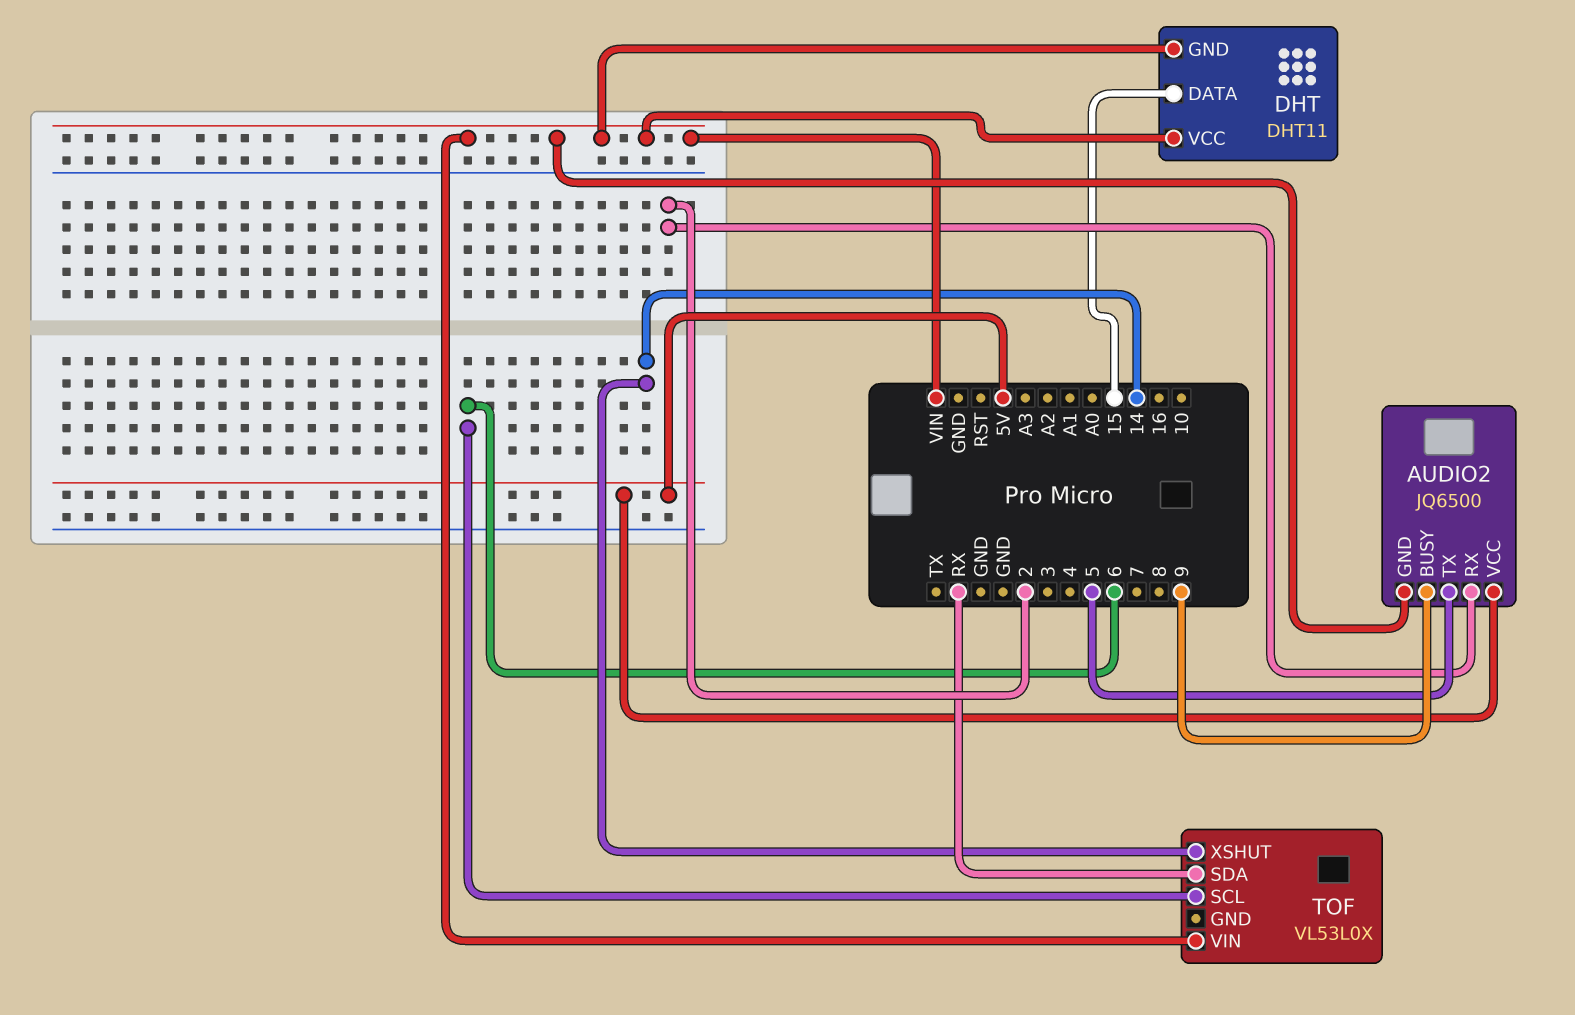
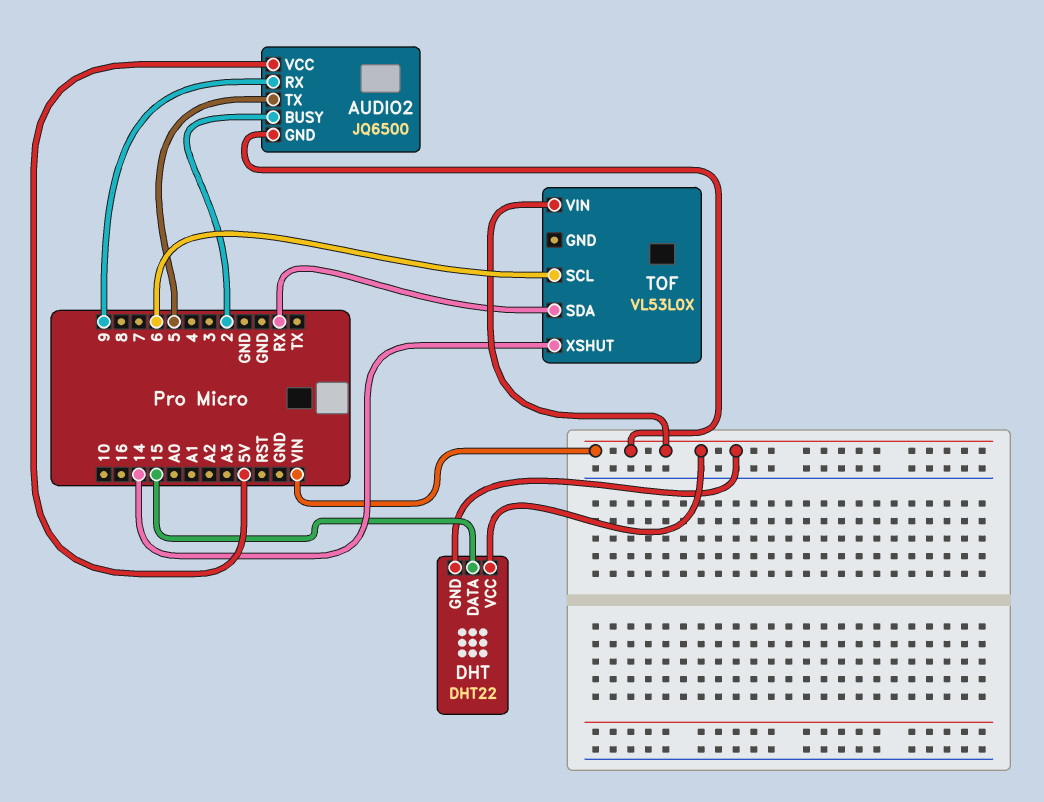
AUDIO2 pin BUSY: 9 -> 2
AUDIO2 pin RX: 2 -> 9
DHT: DHT11 -> DHT22

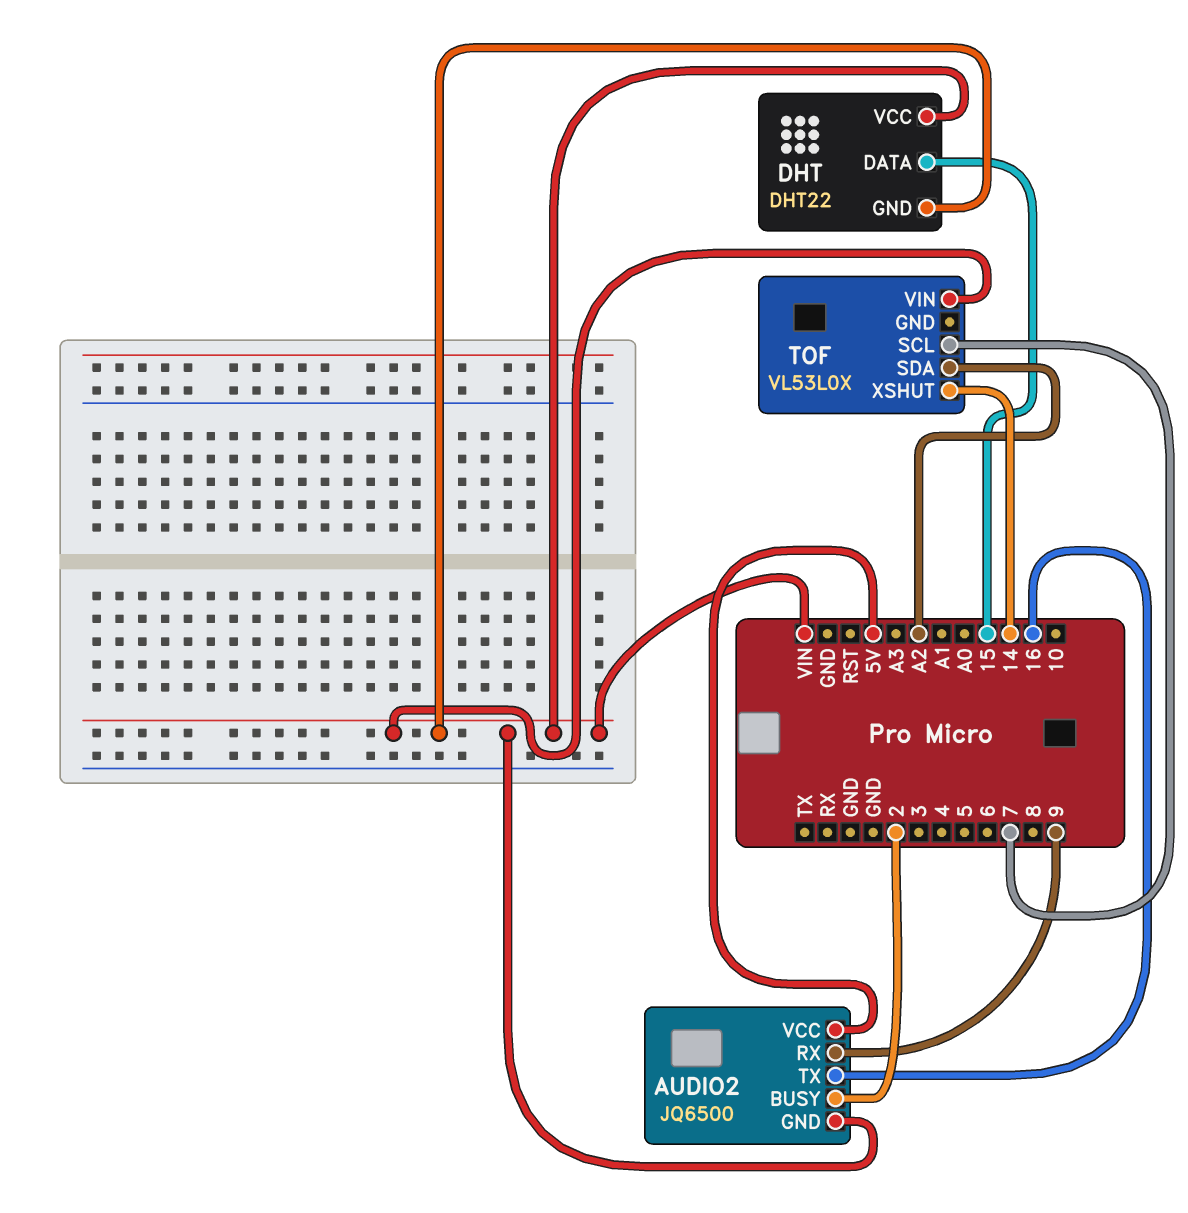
AUDIO2 pin TX: 5 -> 16
TOF pin SCL: 6 -> 7
TOF pin SDA: RX -> A2

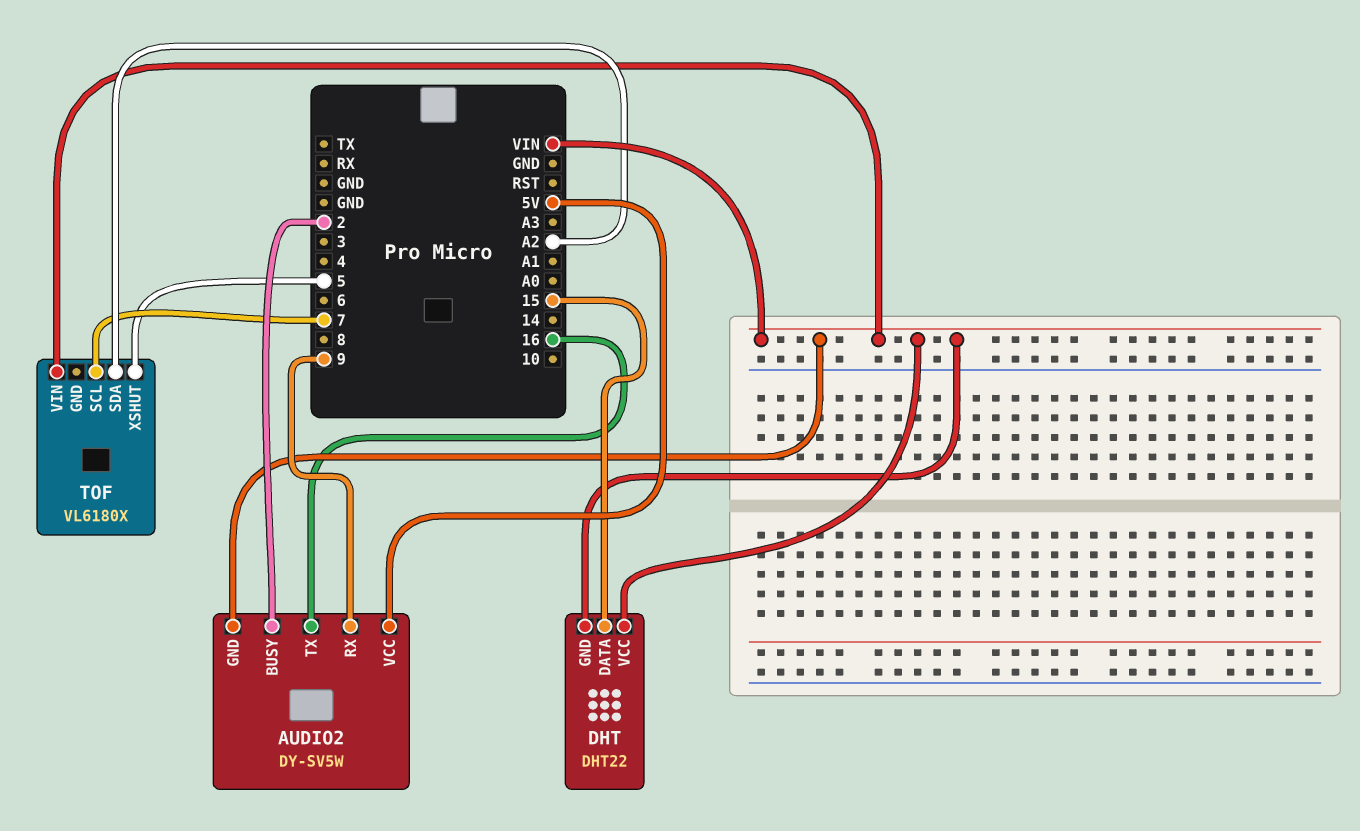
AUDIO2: JQ6500 -> DY-SV5W
TOF: VL53L0X -> VL6180X
TOF pin XSHUT: 14 -> 5

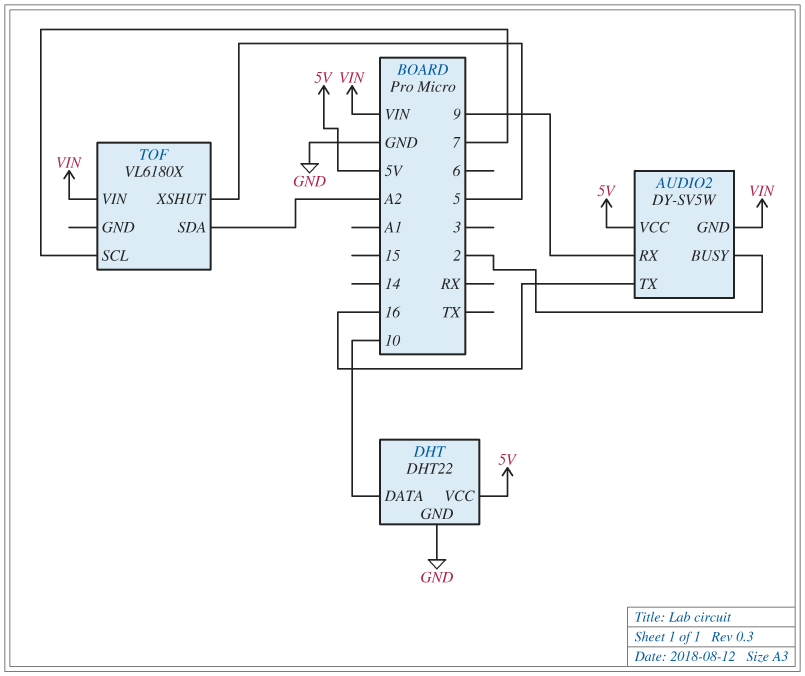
DHT pin DATA: 15 -> 10
DHT pin GND: VIN -> GND
DHT pin VCC: VIN -> 5V

